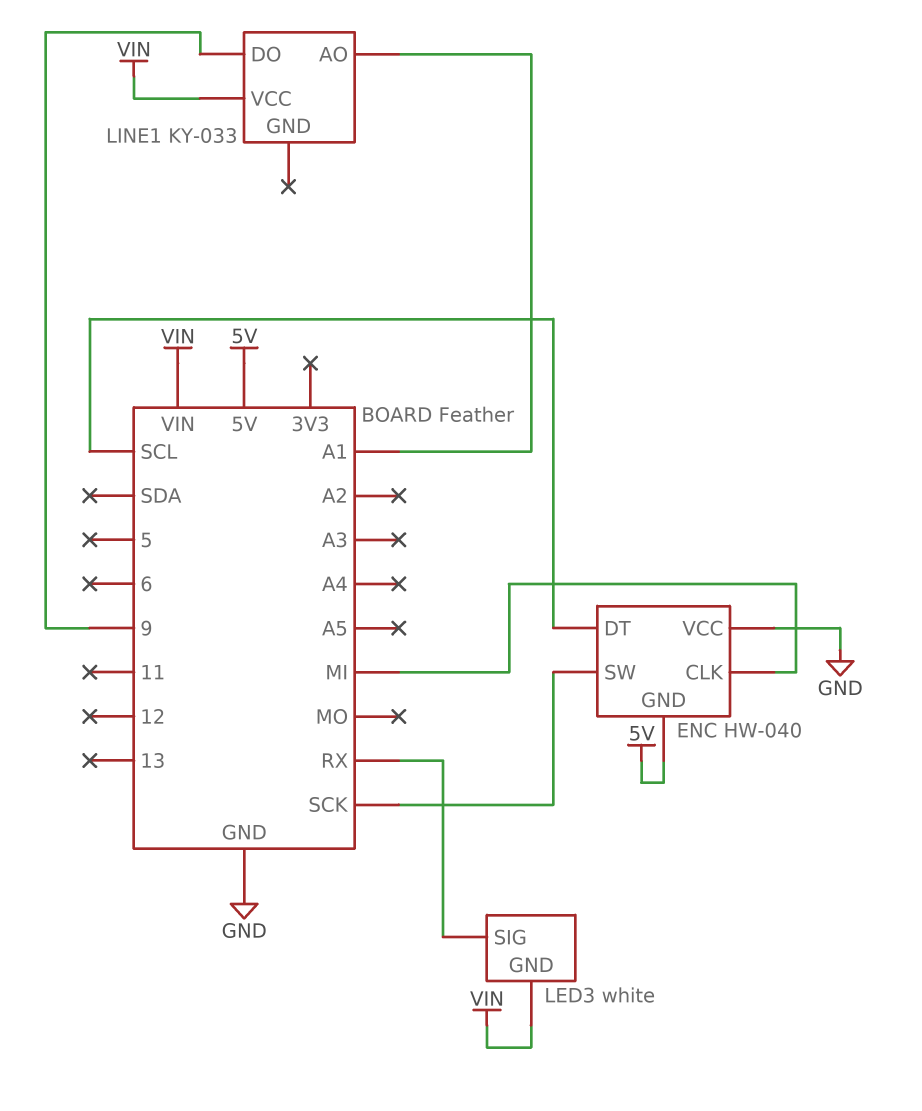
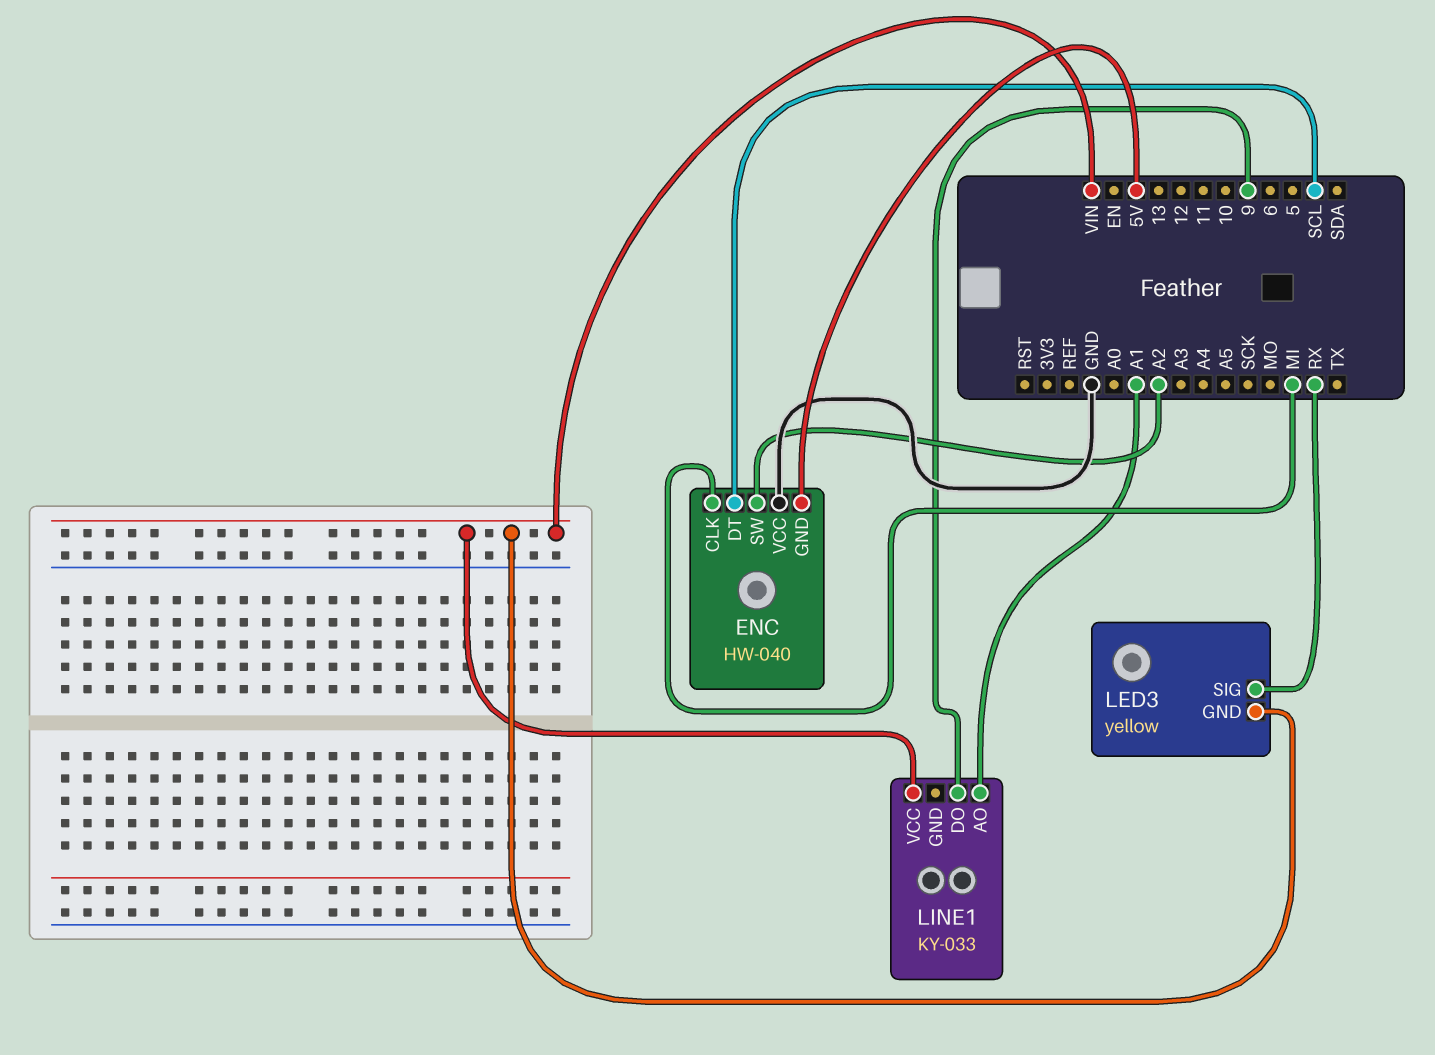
ENC pin SW: SCK -> A2
LED3: white -> yellow

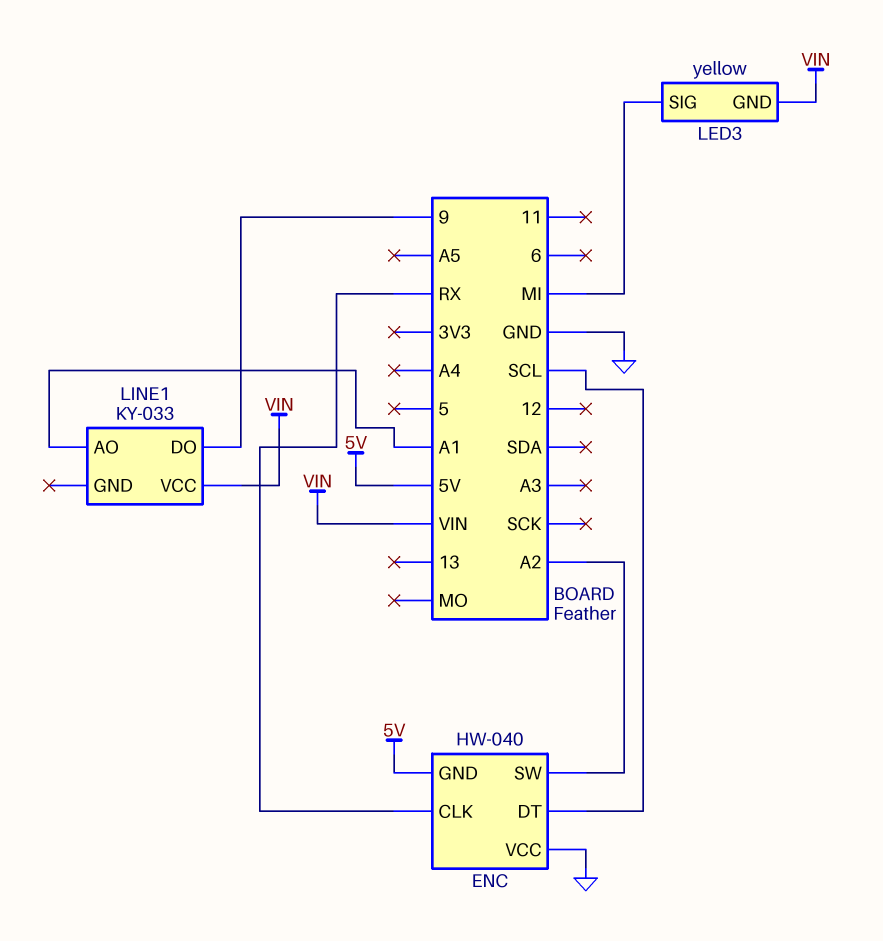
ENC pin CLK: MI -> RX
LED3 pin SIG: RX -> MI

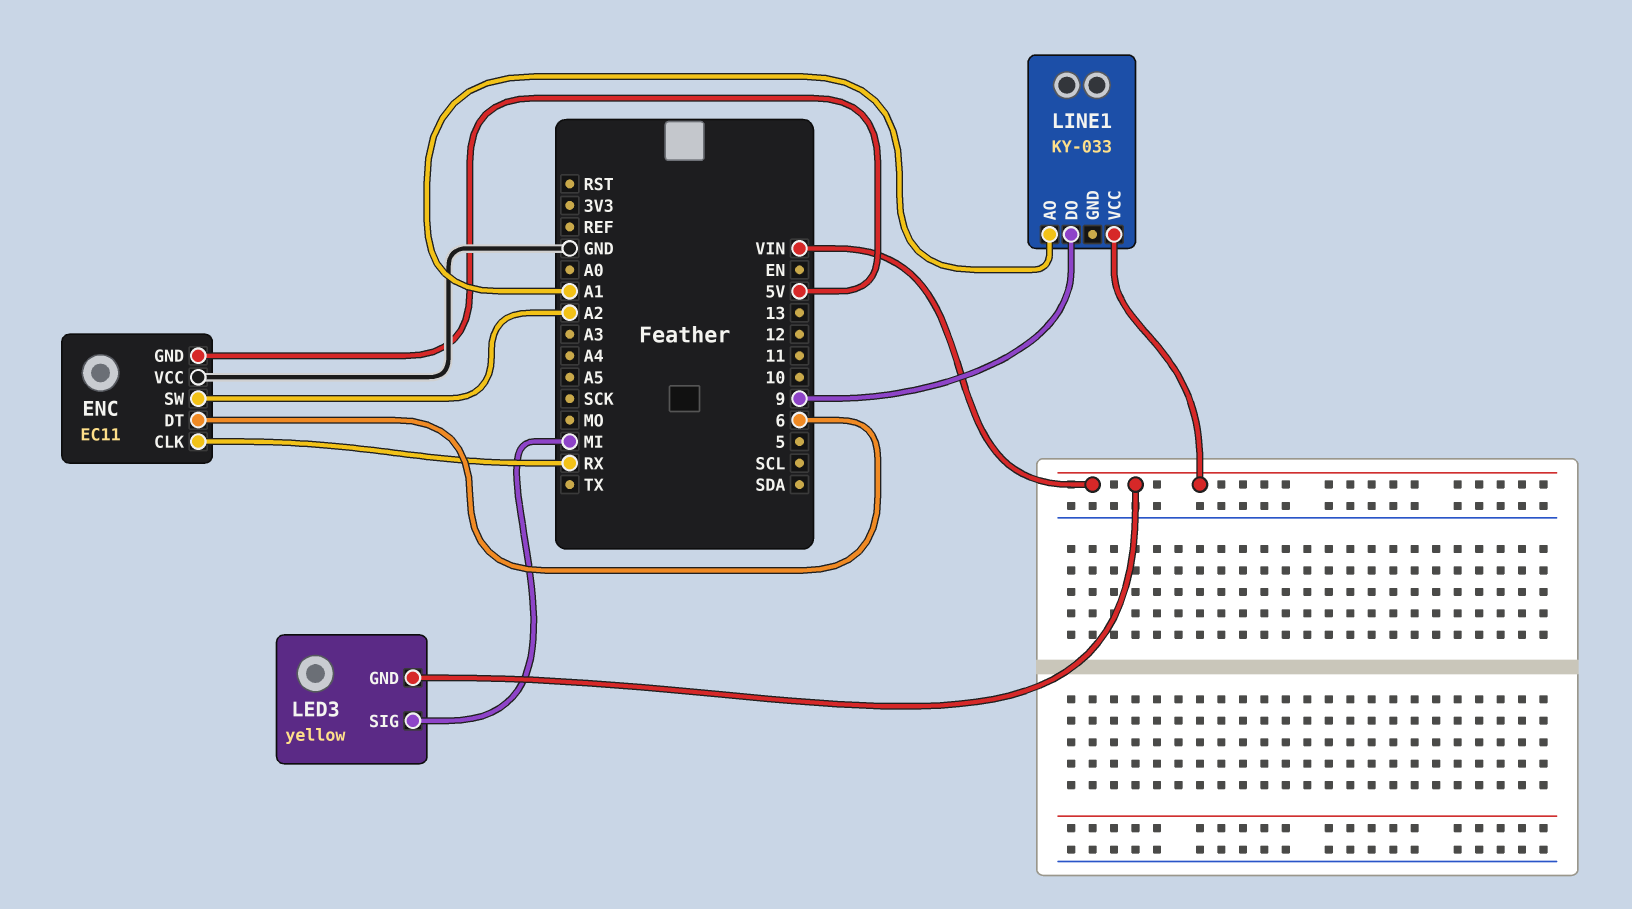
ENC: HW-040 -> EC11
ENC pin DT: SCL -> 6

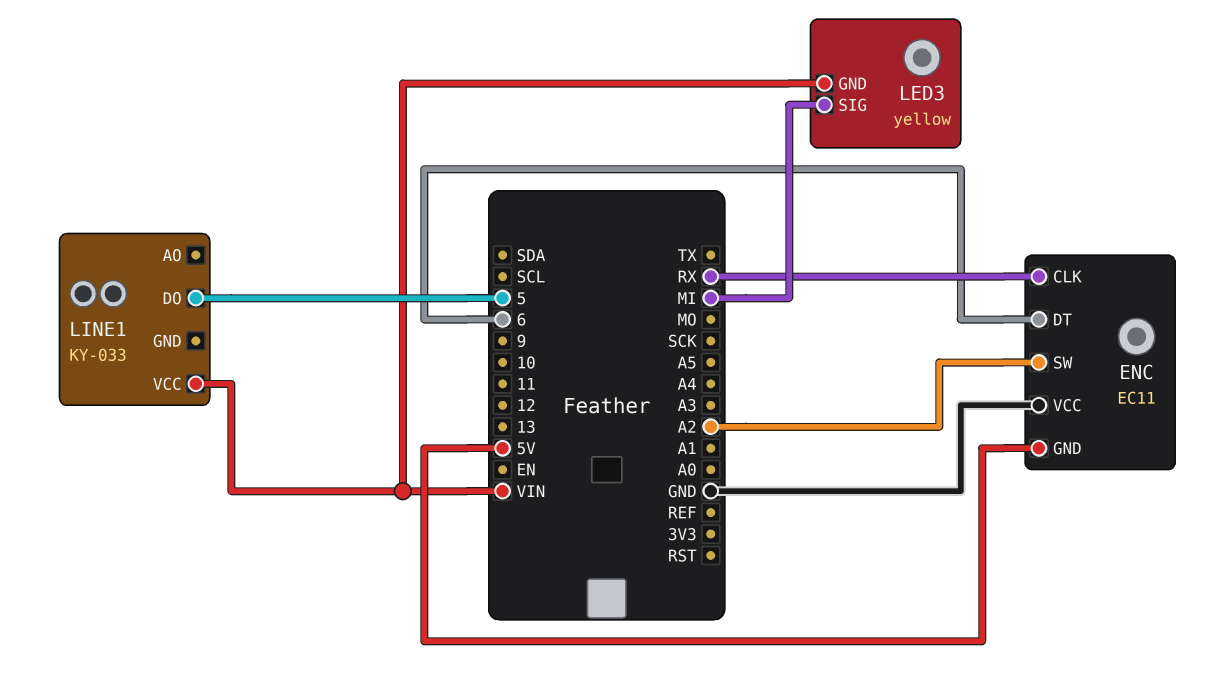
LINE1 pin AO: A1 -> none
LINE1 pin DO: 9 -> 5

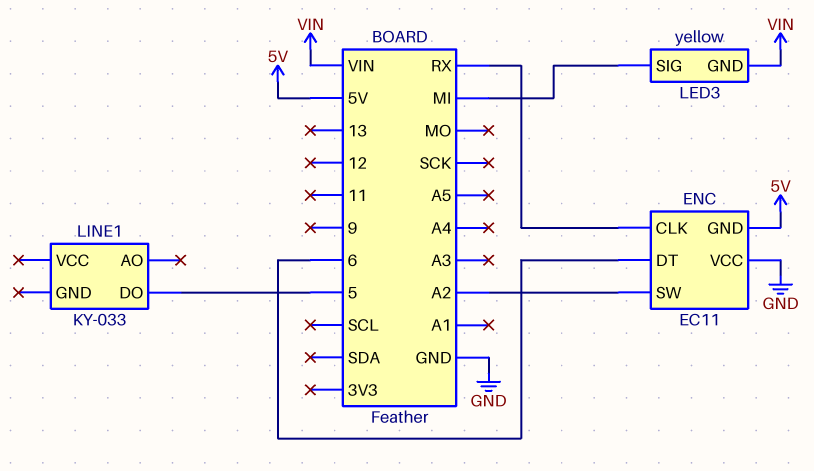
LINE1 pin VCC: VIN -> none

